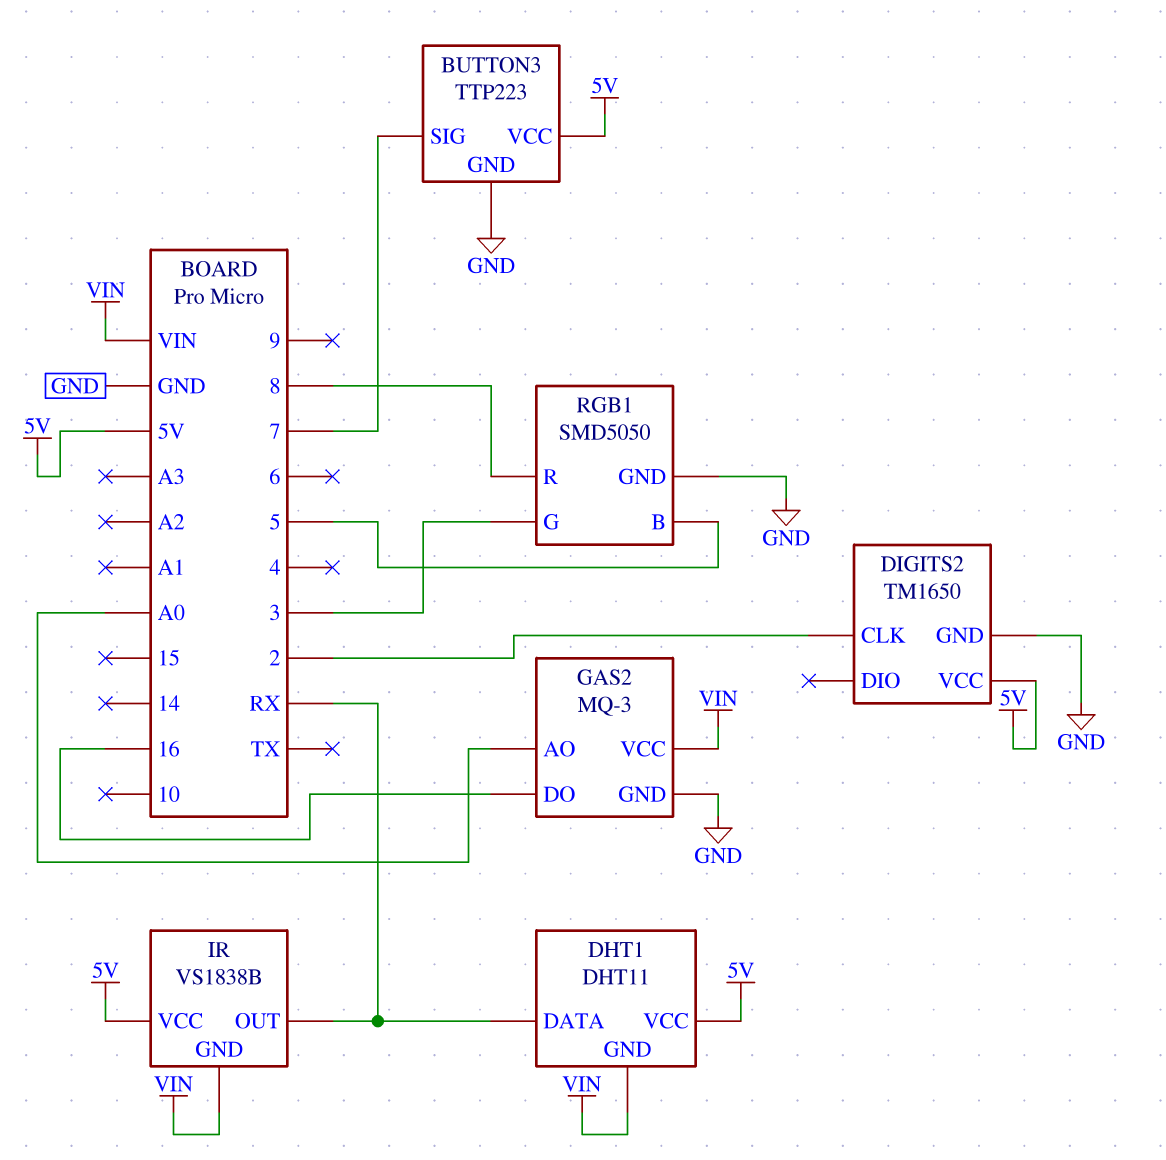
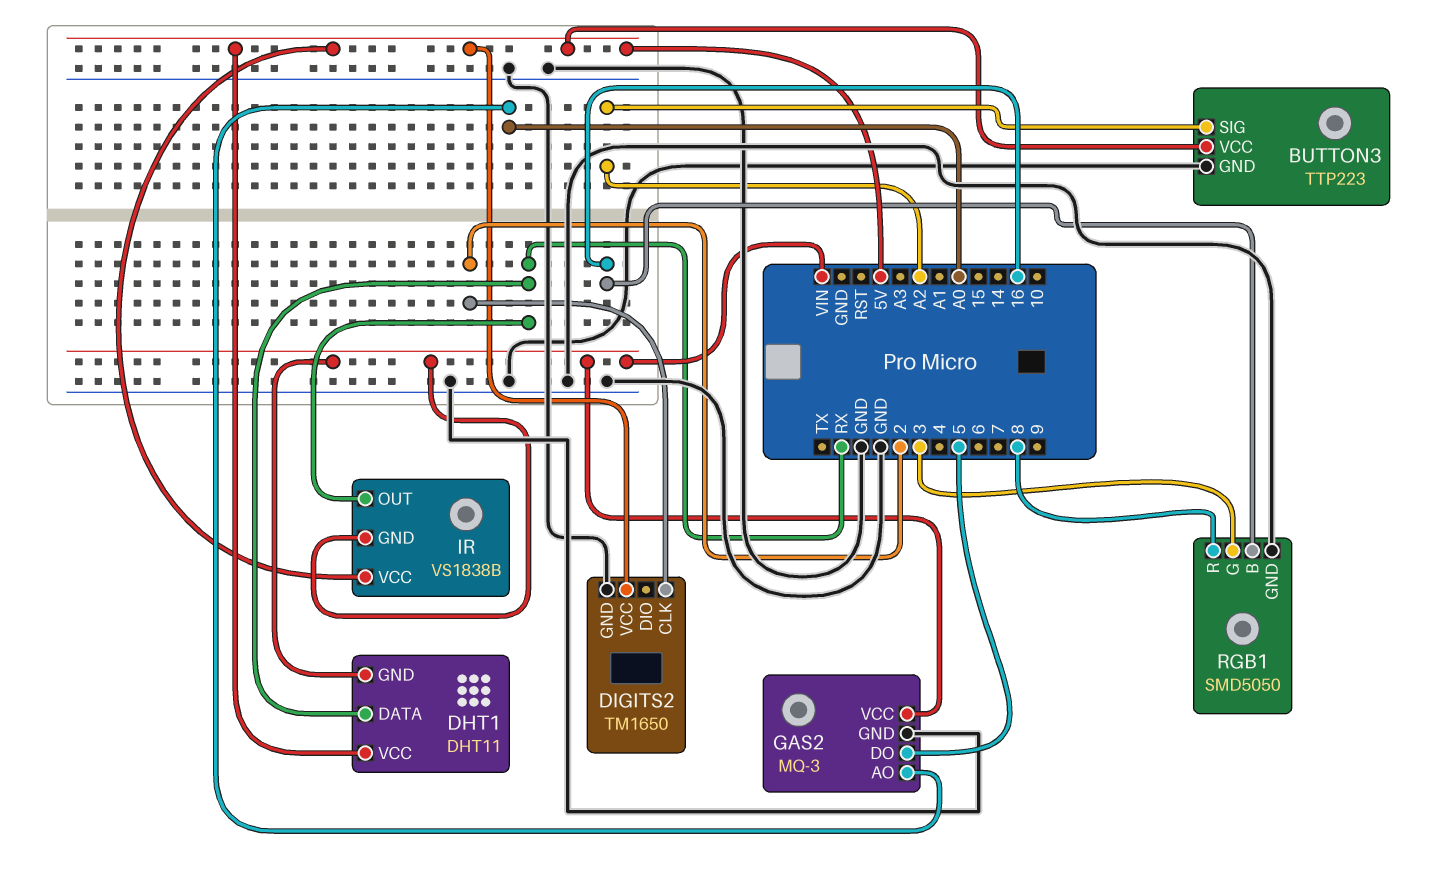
BUTTON3 pin SIG: 7 -> A2
GAS2 pin DO: 16 -> 5
RGB1 pin B: 5 -> 16

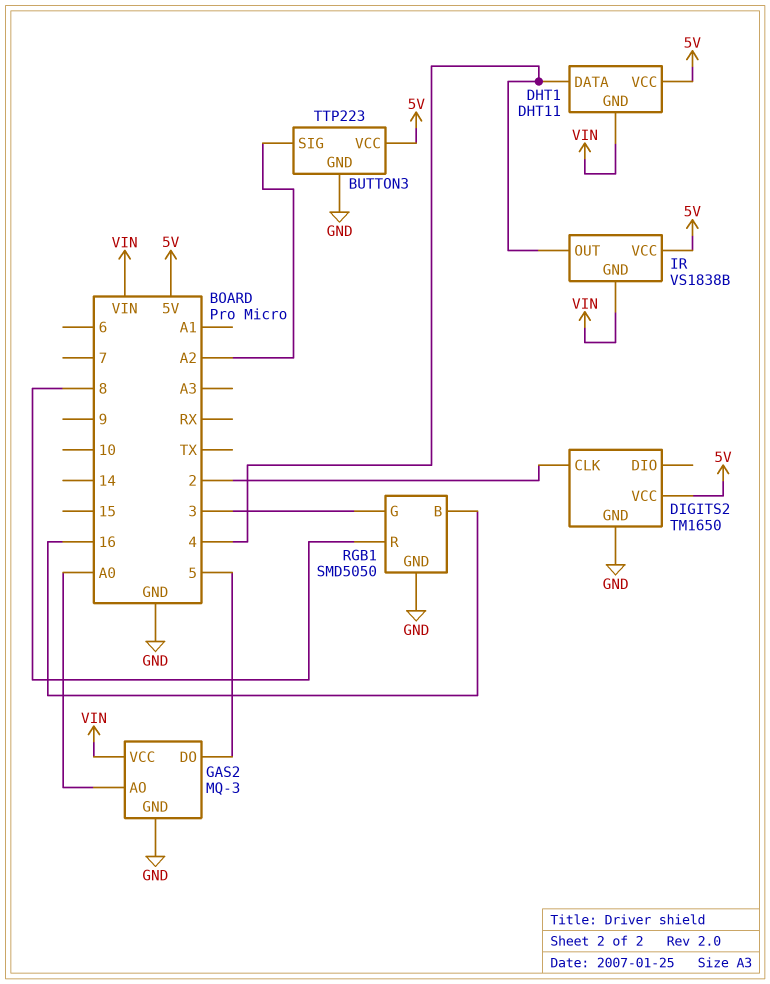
DHT1 pin DATA: RX -> 4
IR pin OUT: RX -> 4

